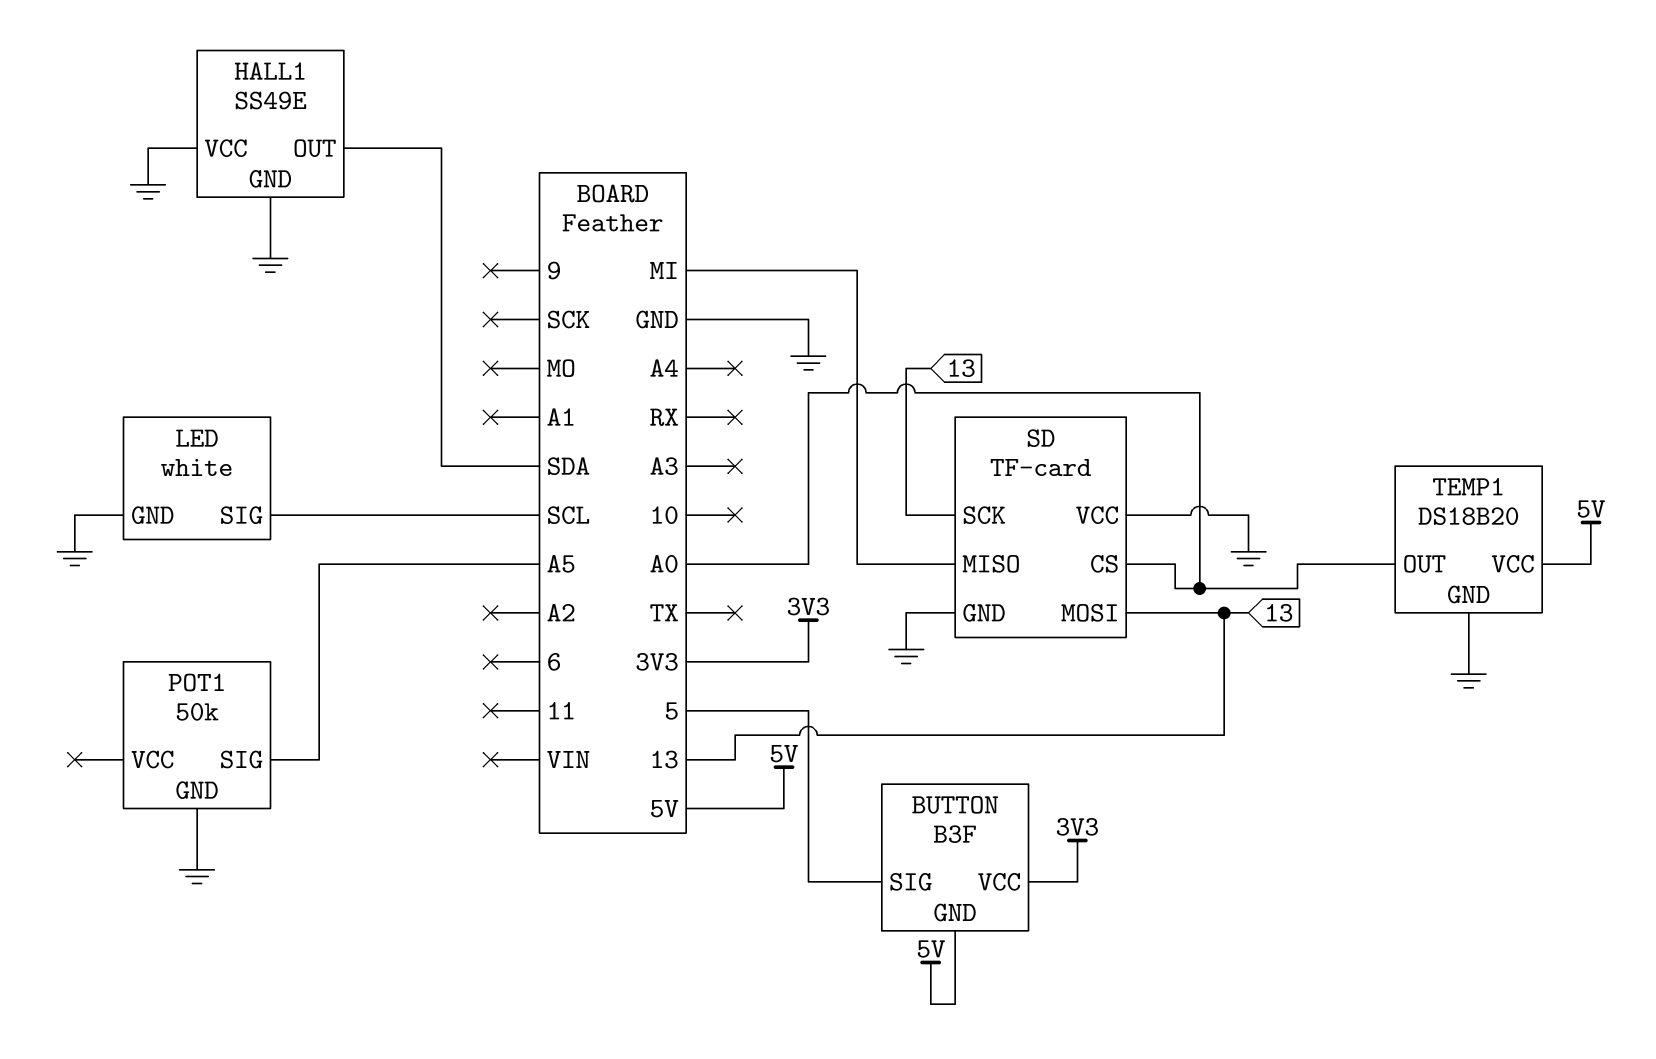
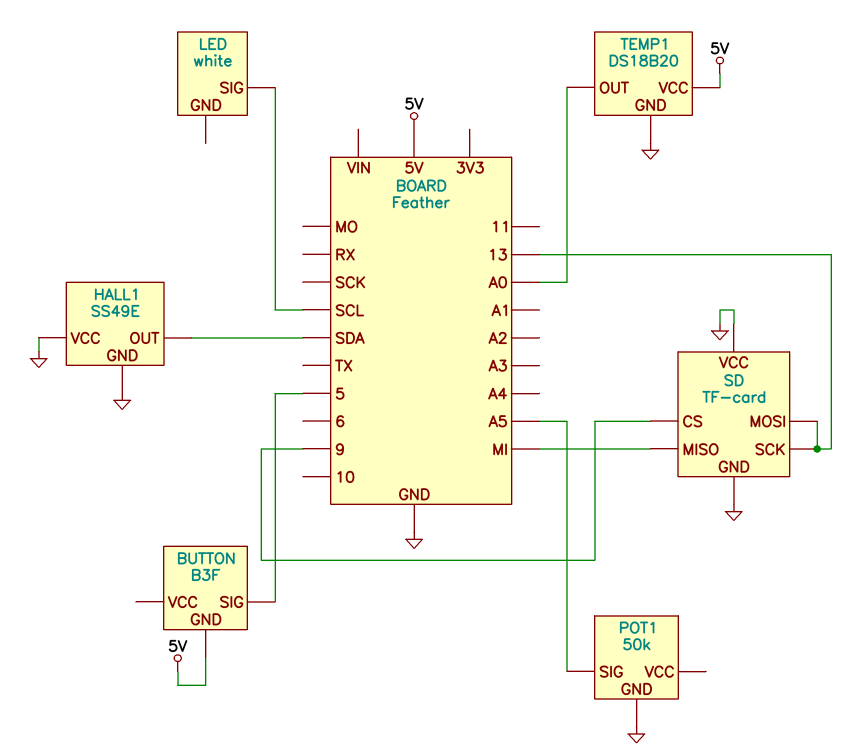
BUTTON pin VCC: 3V3 -> none
LED pin GND: GND -> none
SD pin CS: A0 -> 9

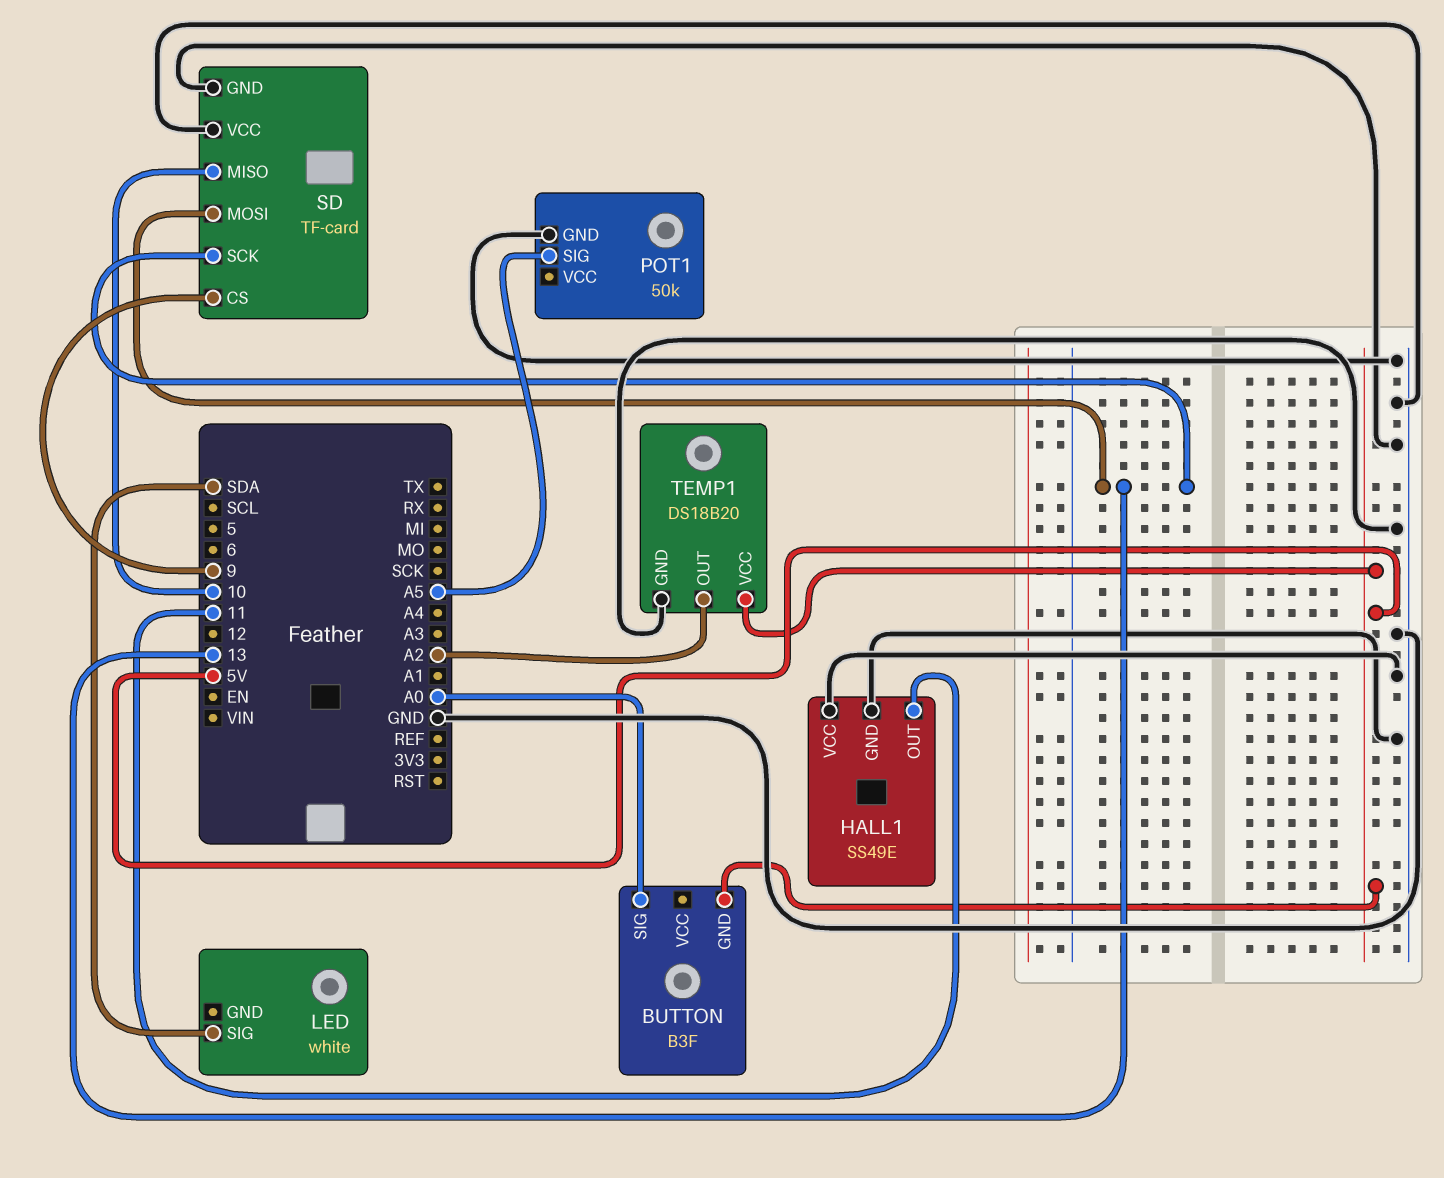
BUTTON pin SIG: 5 -> A0
HALL1 pin OUT: SDA -> 11
LED pin SIG: SCL -> SDA
SD pin MISO: MI -> 10
TEMP1 pin OUT: A0 -> A2

